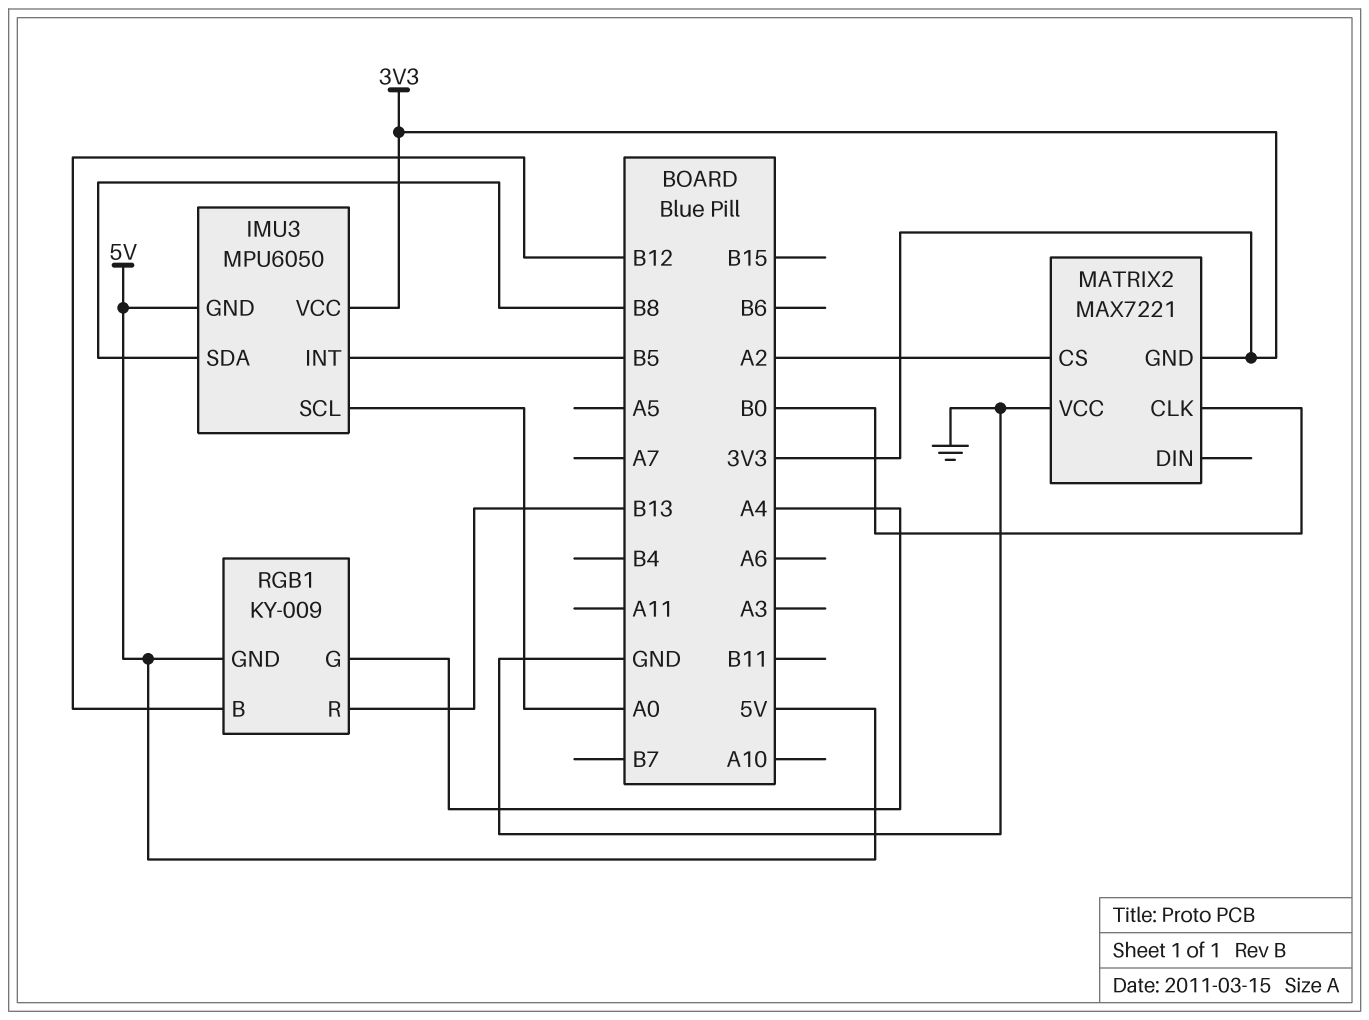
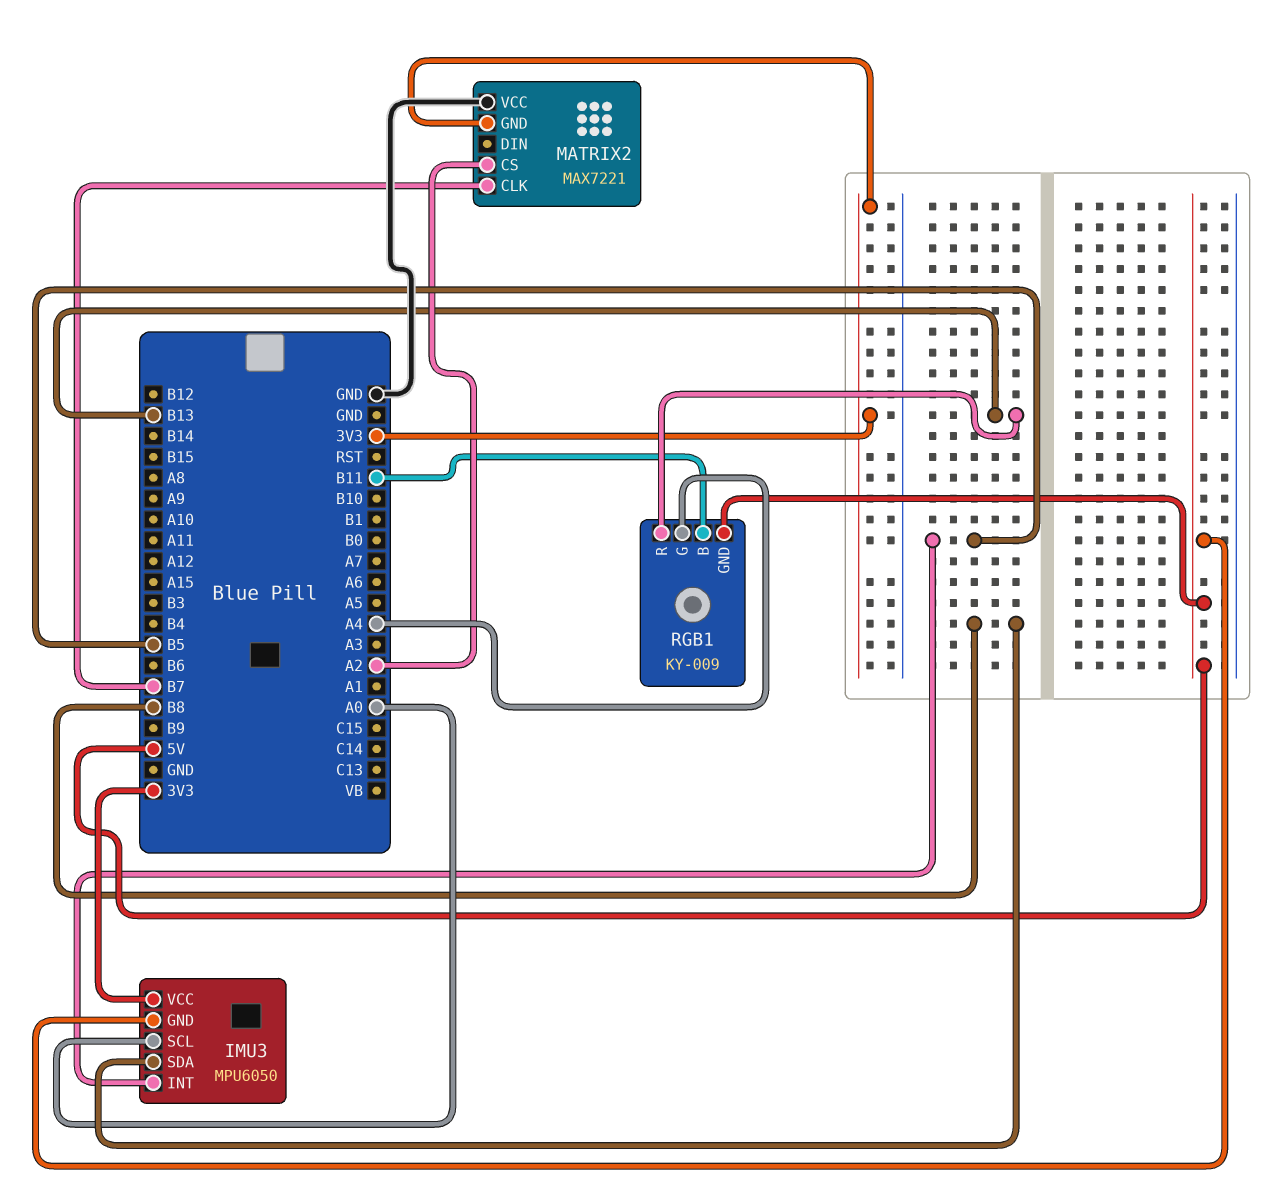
MATRIX2 pin CLK: B0 -> B7
RGB1 pin B: B12 -> B11

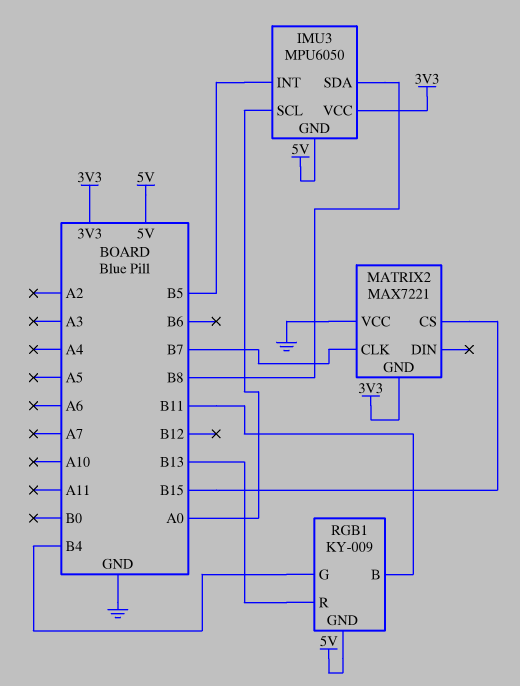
MATRIX2 pin CS: A2 -> B15
RGB1 pin G: A4 -> B4

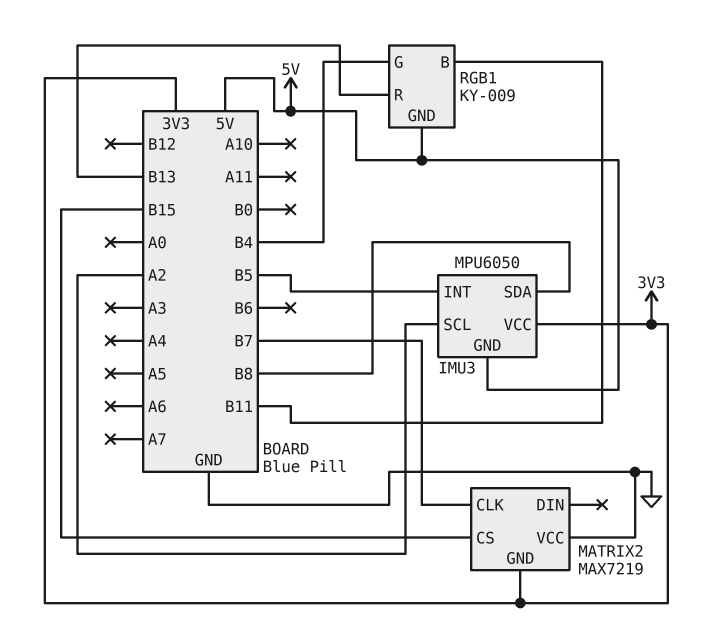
IMU3 pin SCL: A0 -> A2
MATRIX2: MAX7221 -> MAX7219

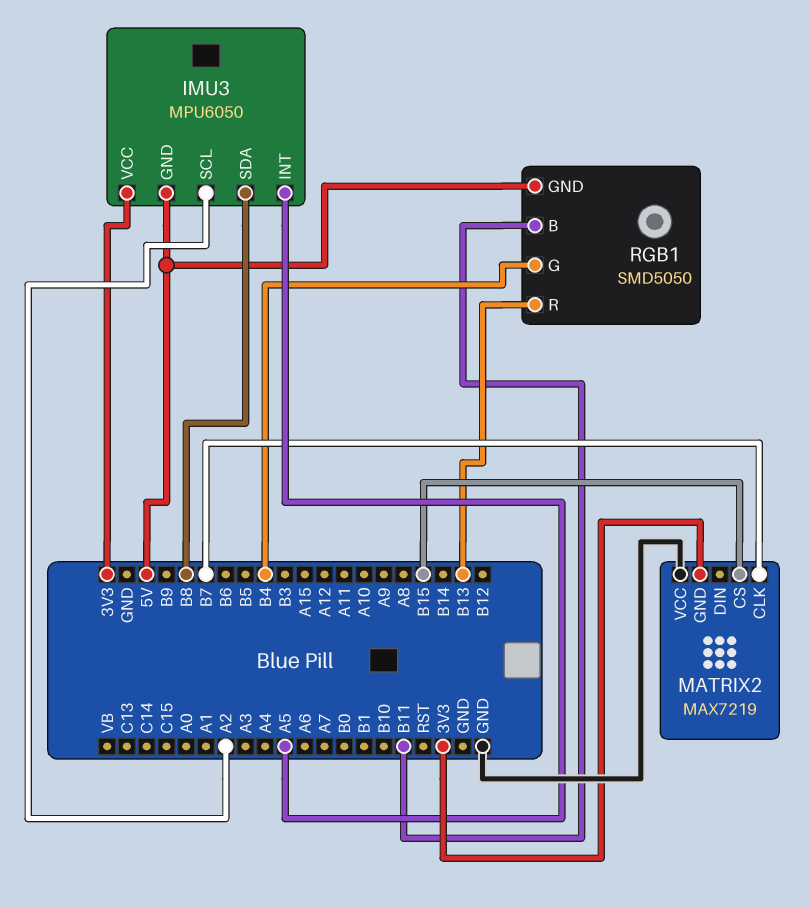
IMU3 pin INT: B5 -> A5
RGB1: KY-009 -> SMD5050

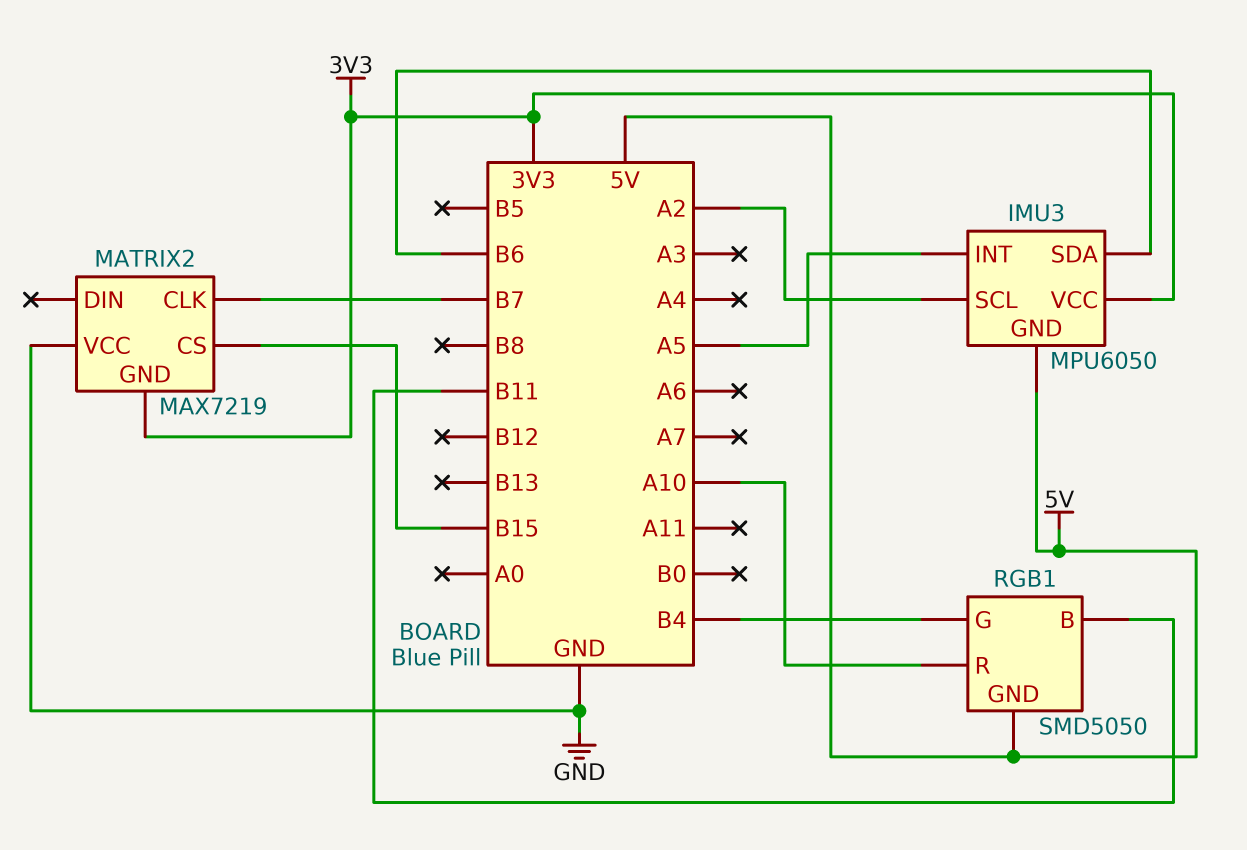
IMU3 pin SDA: B8 -> B6
RGB1 pin R: B13 -> A10

